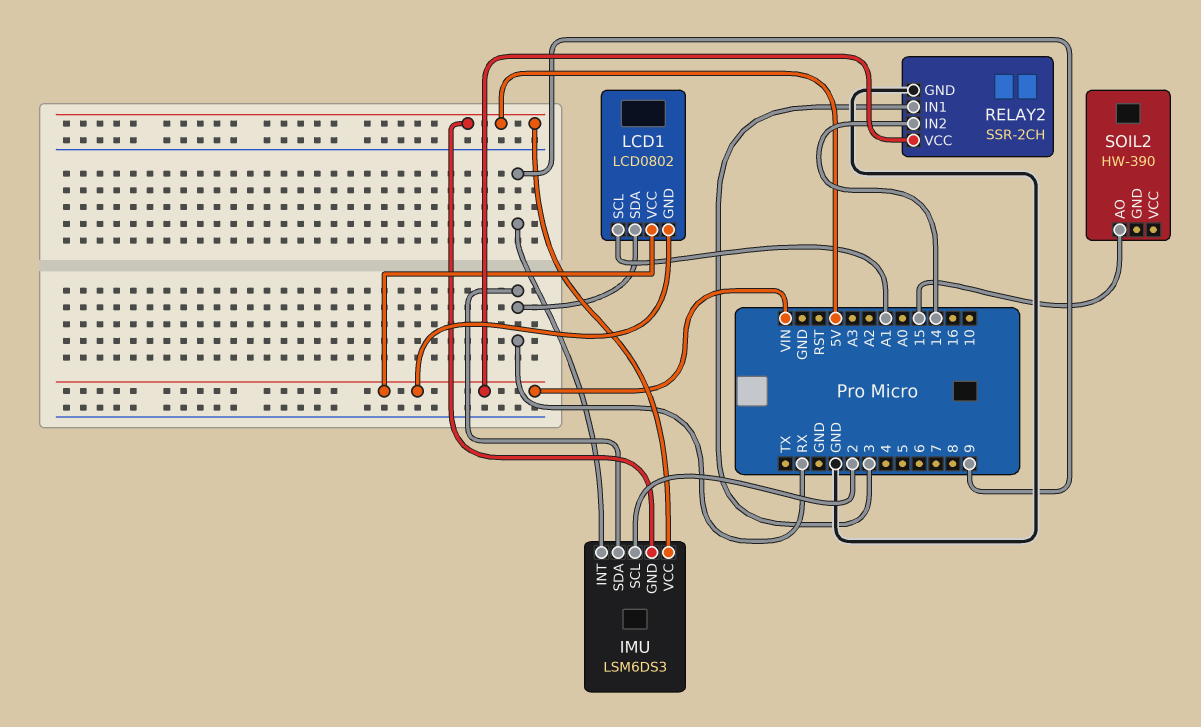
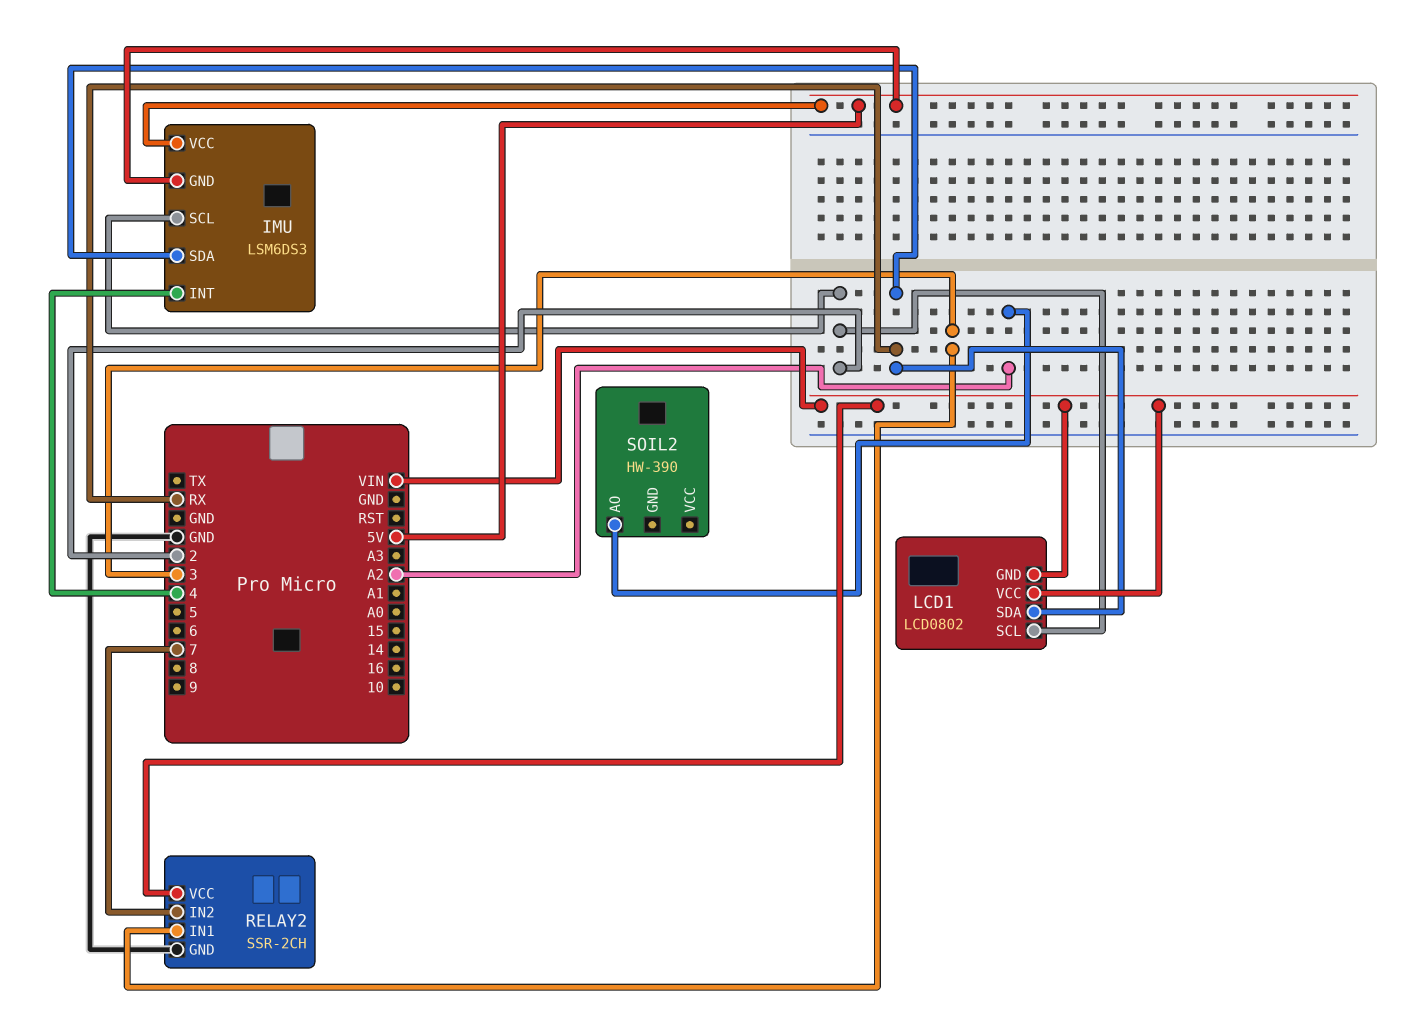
IMU pin INT: 9 -> 4
LCD1 pin SCL: A1 -> 2
RELAY2 pin IN2: 14 -> 7
SOIL2 pin AO: 15 -> A2

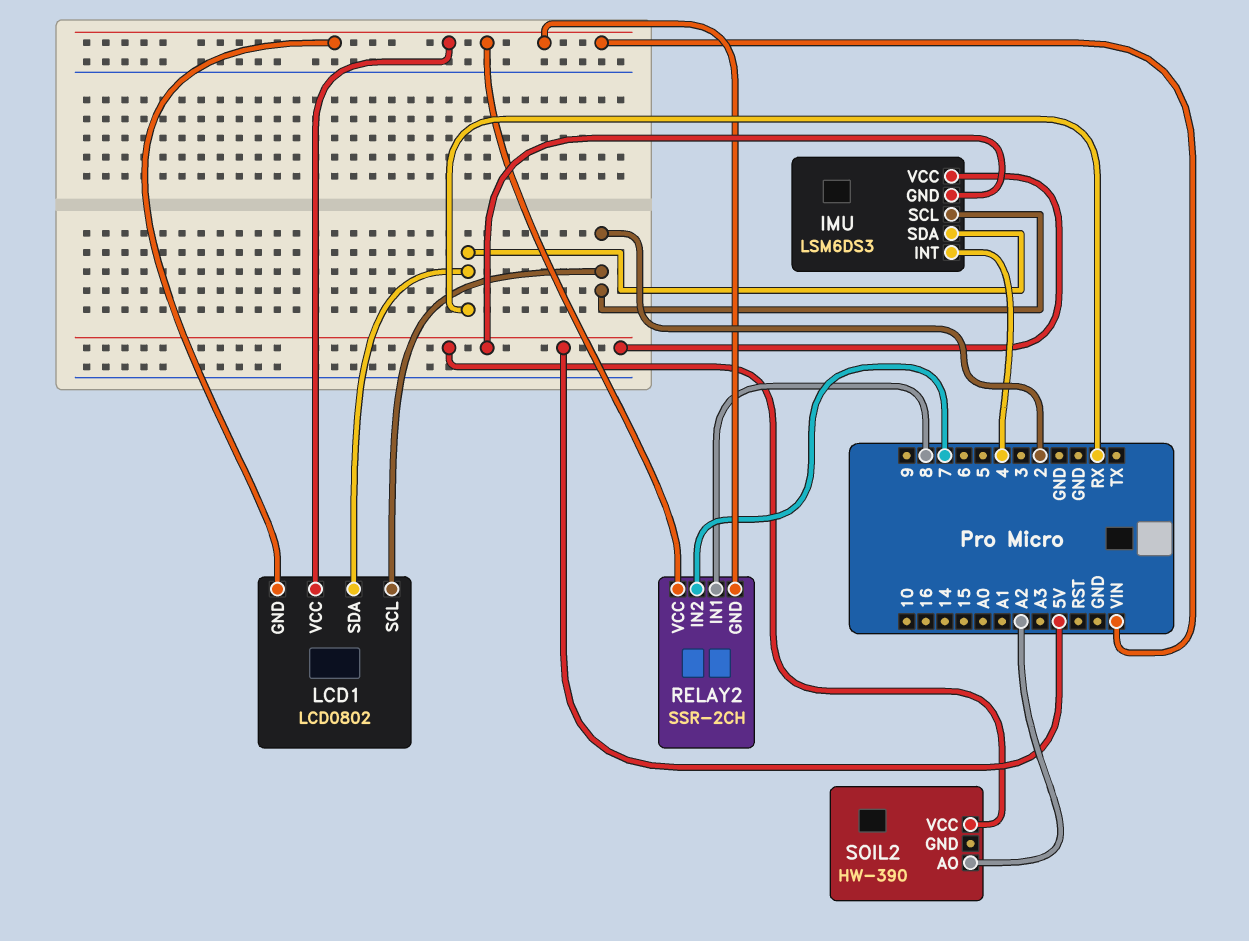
RELAY2 pin GND: GND -> VIN
RELAY2 pin IN1: 3 -> 8
SOIL2 pin VCC: none -> 5V

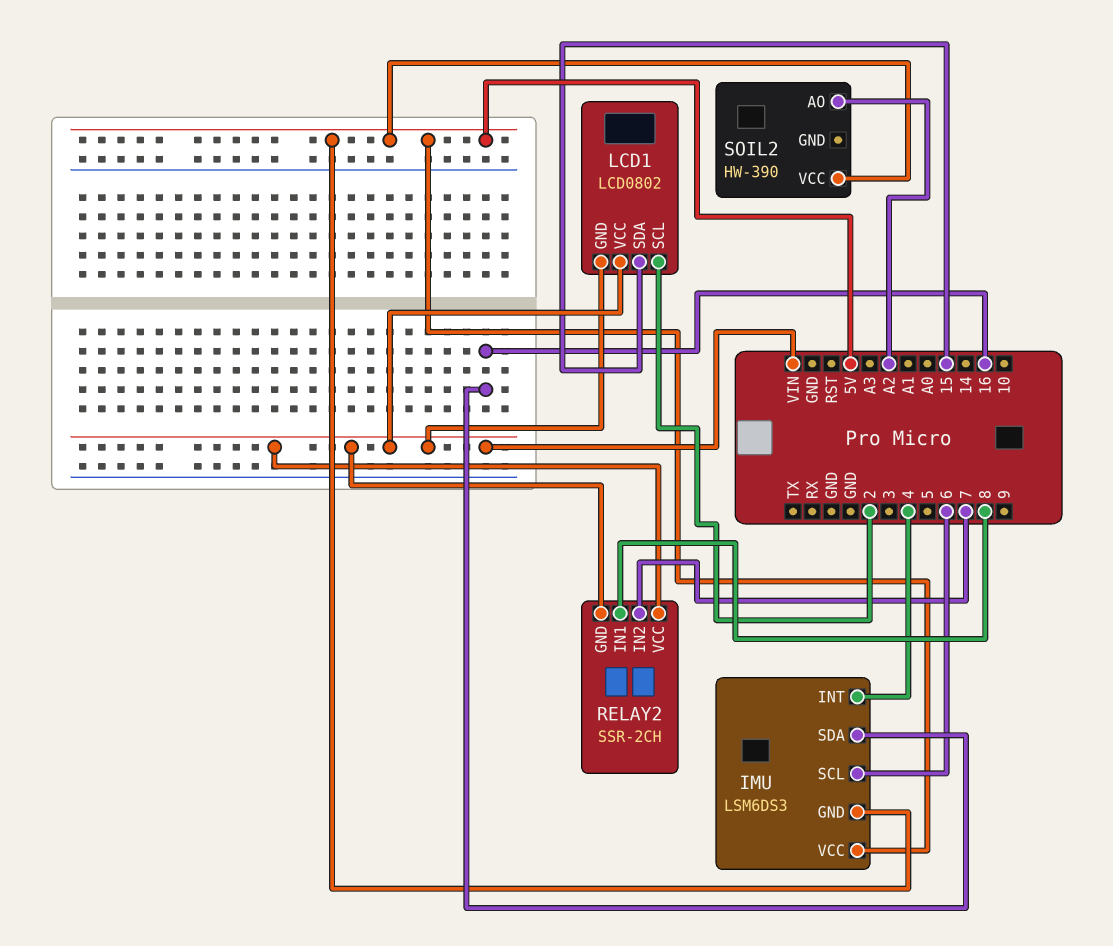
IMU pin SCL: 2 -> 6
IMU pin SDA: RX -> 16
LCD1 pin SDA: RX -> 15

